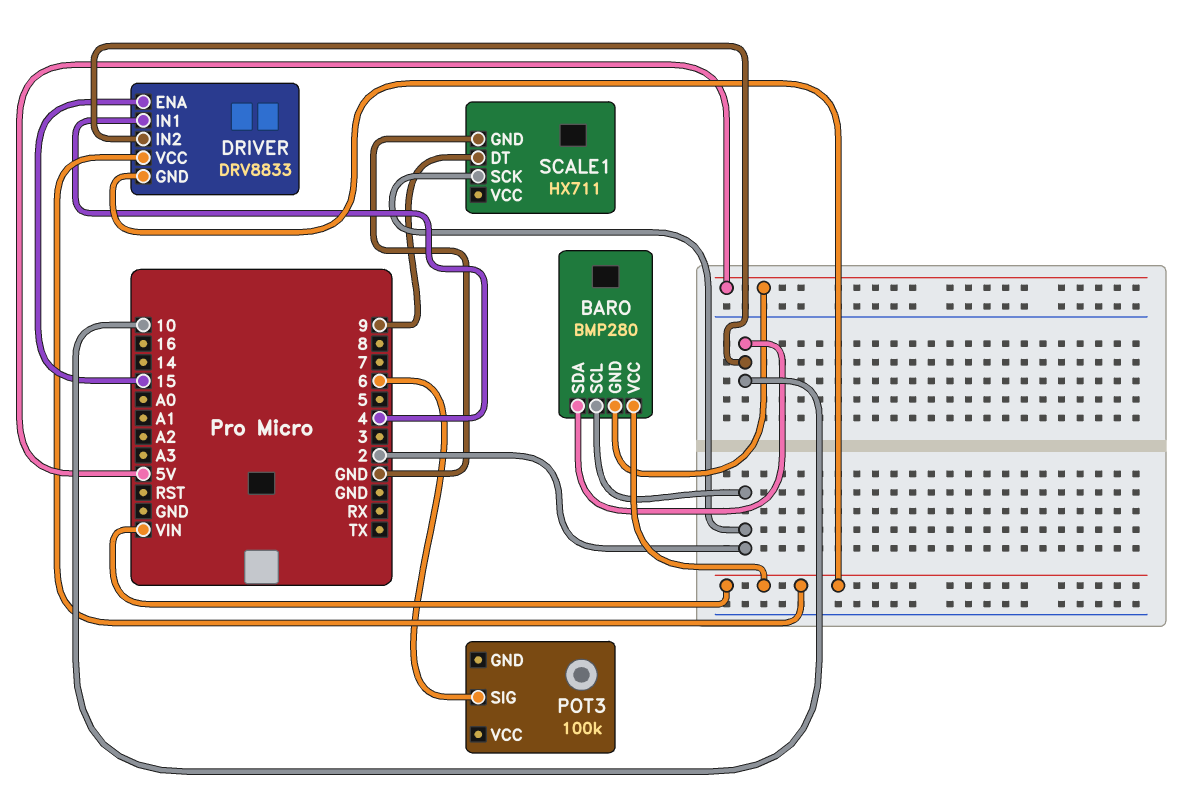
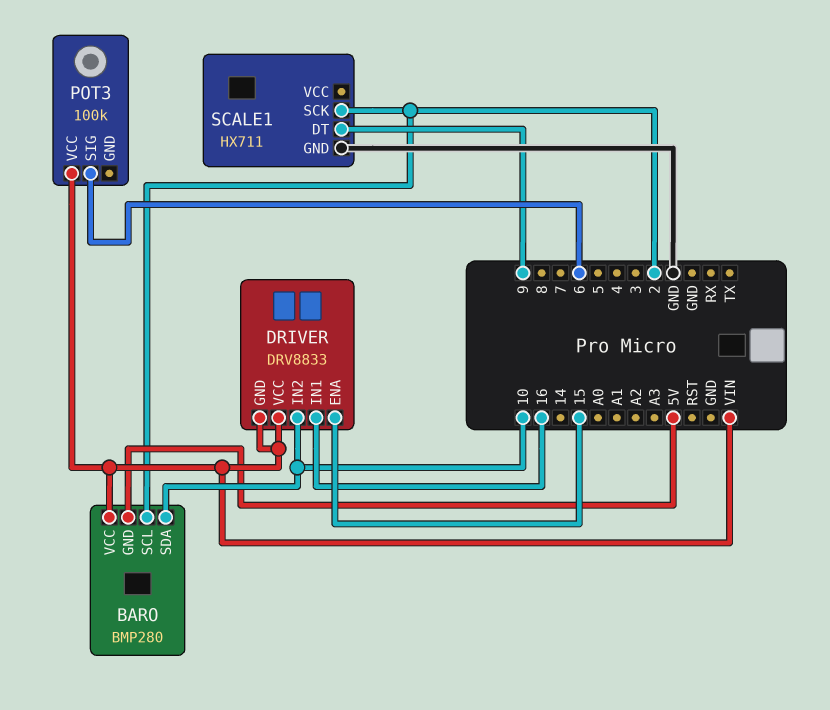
DRIVER pin IN1: 4 -> 16
POT3 pin VCC: none -> VIN

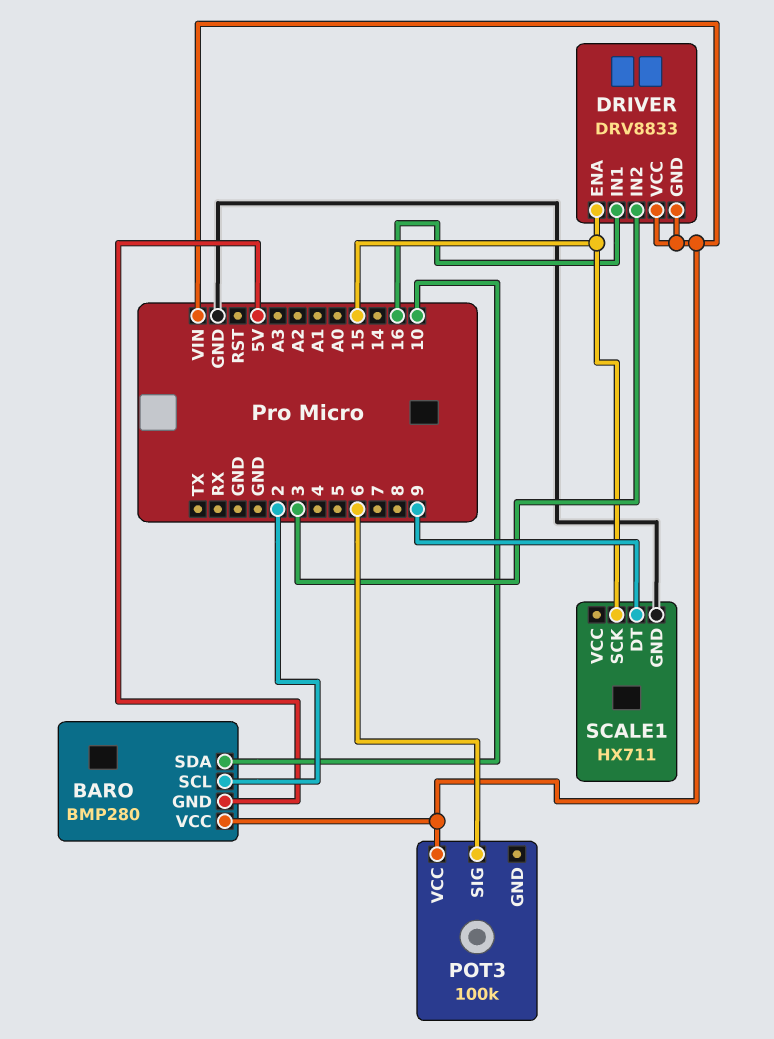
DRIVER pin IN2: 10 -> 3
SCALE1 pin SCK: 2 -> 15

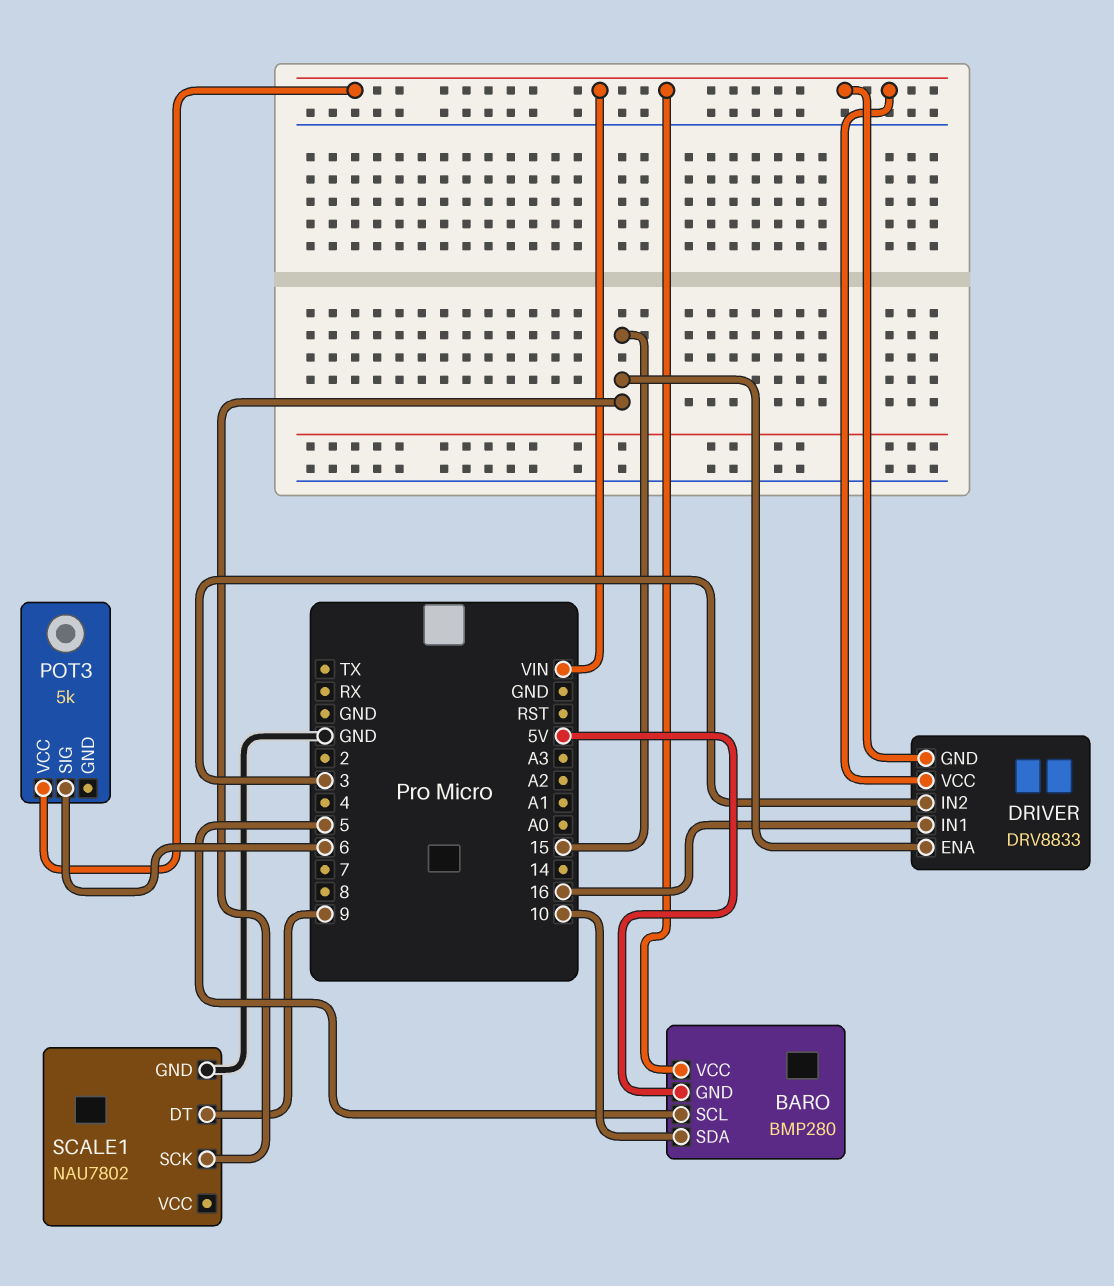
BARO pin SCL: 2 -> 5
POT3: 100k -> 5k
SCALE1: HX711 -> NAU7802

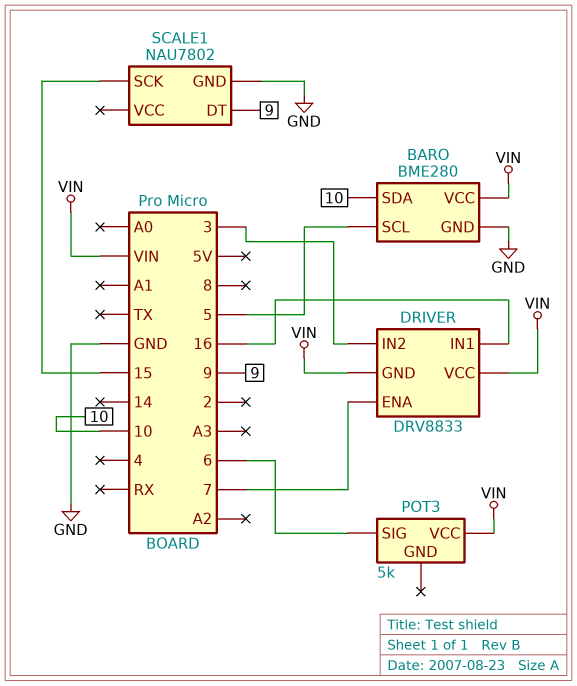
BARO: BMP280 -> BME280
BARO pin GND: 5V -> GND
DRIVER pin ENA: 15 -> 7

